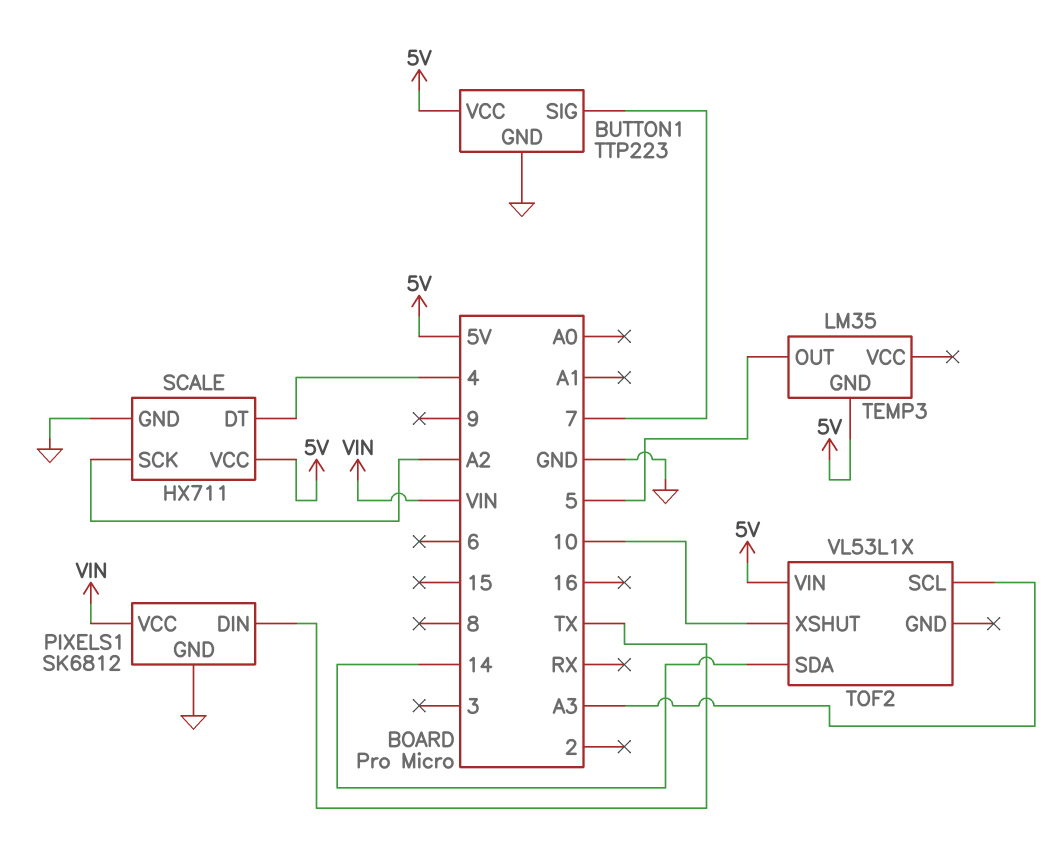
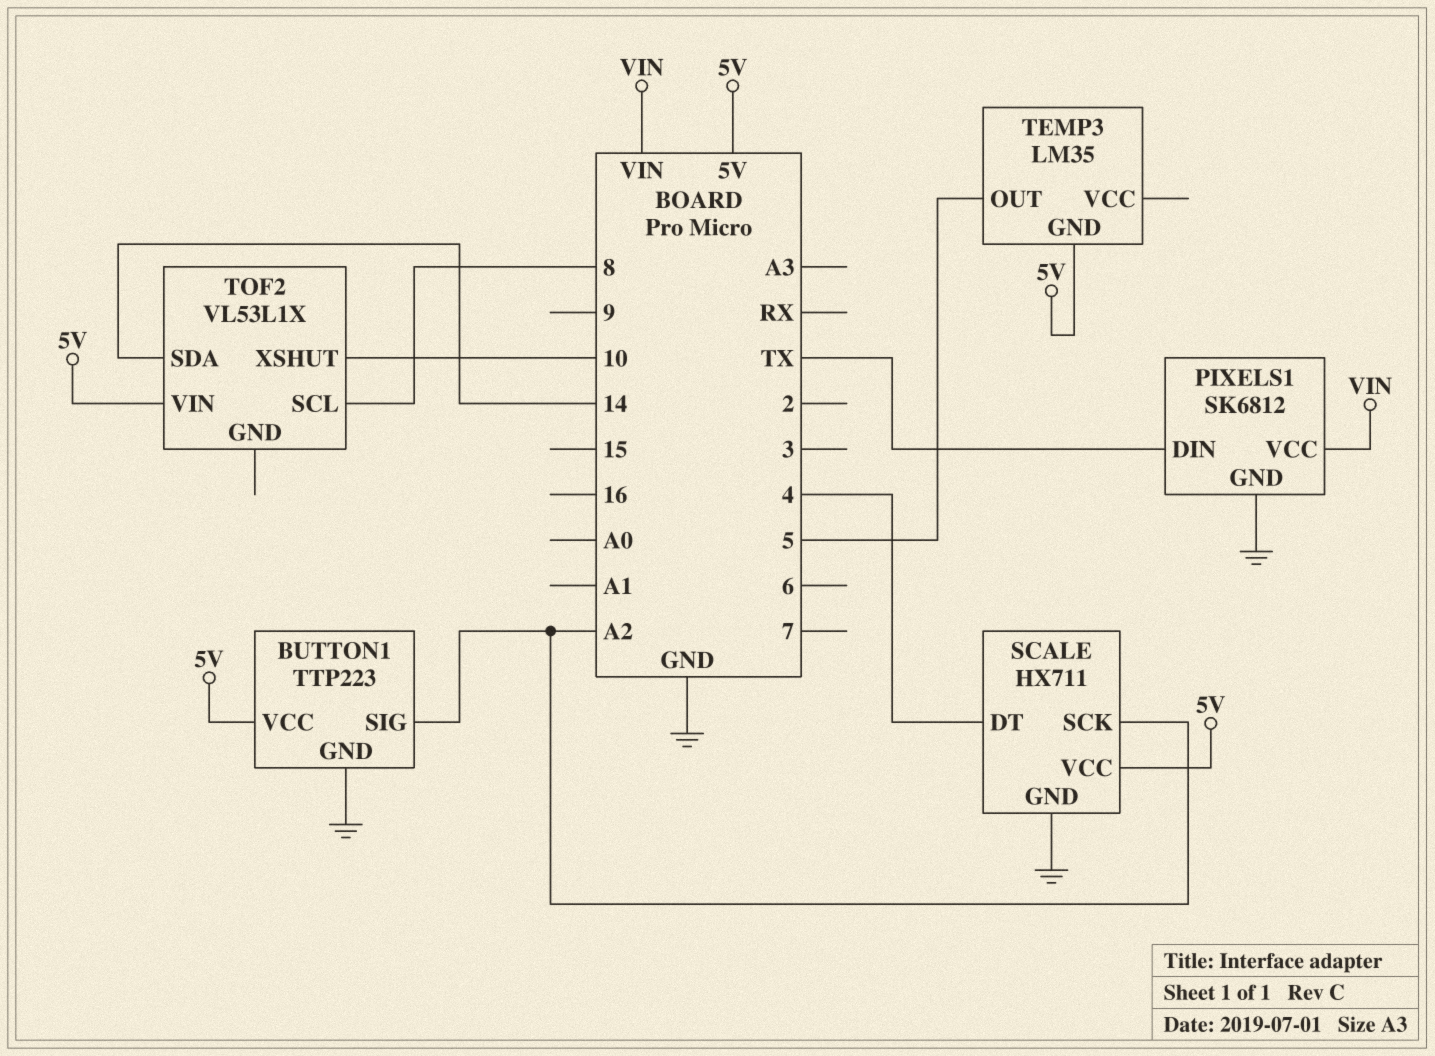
BUTTON1 pin SIG: 7 -> A2
TOF2 pin SCL: A3 -> 8

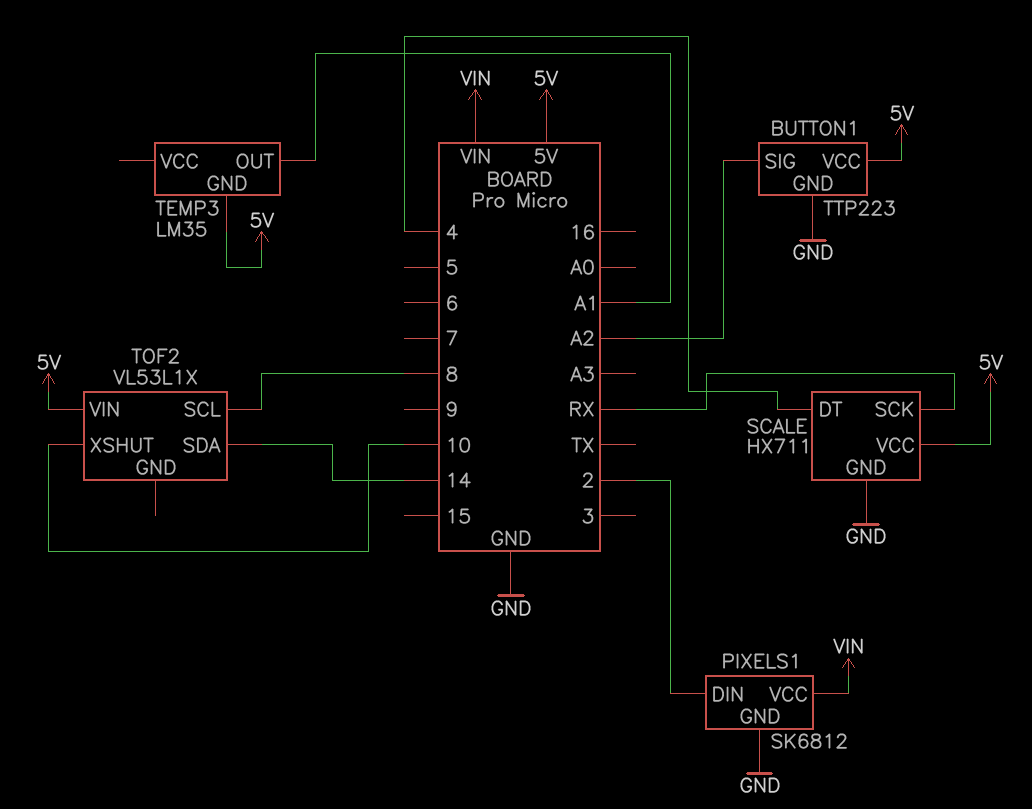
PIXELS1 pin DIN: TX -> 2
SCALE pin SCK: A2 -> RX
TEMP3 pin OUT: 5 -> A1

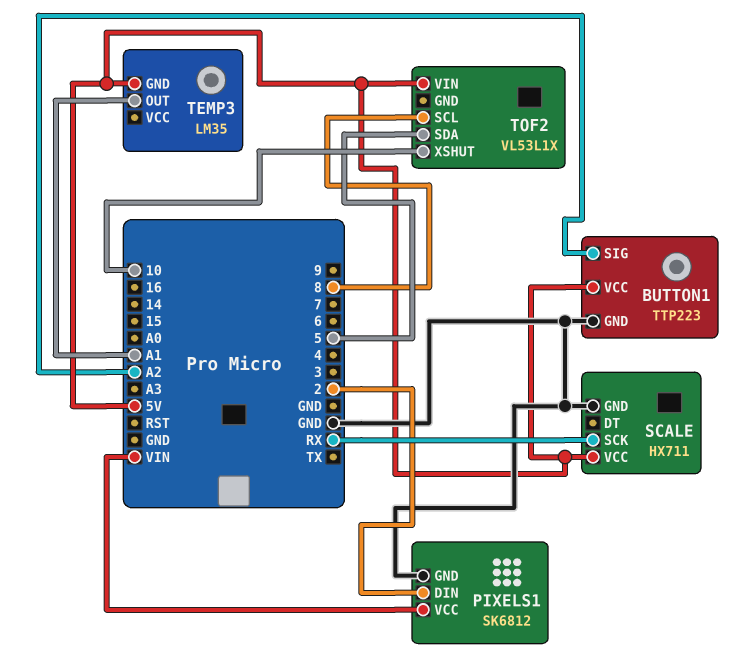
SCALE pin DT: 4 -> none
TOF2 pin SDA: 14 -> 5

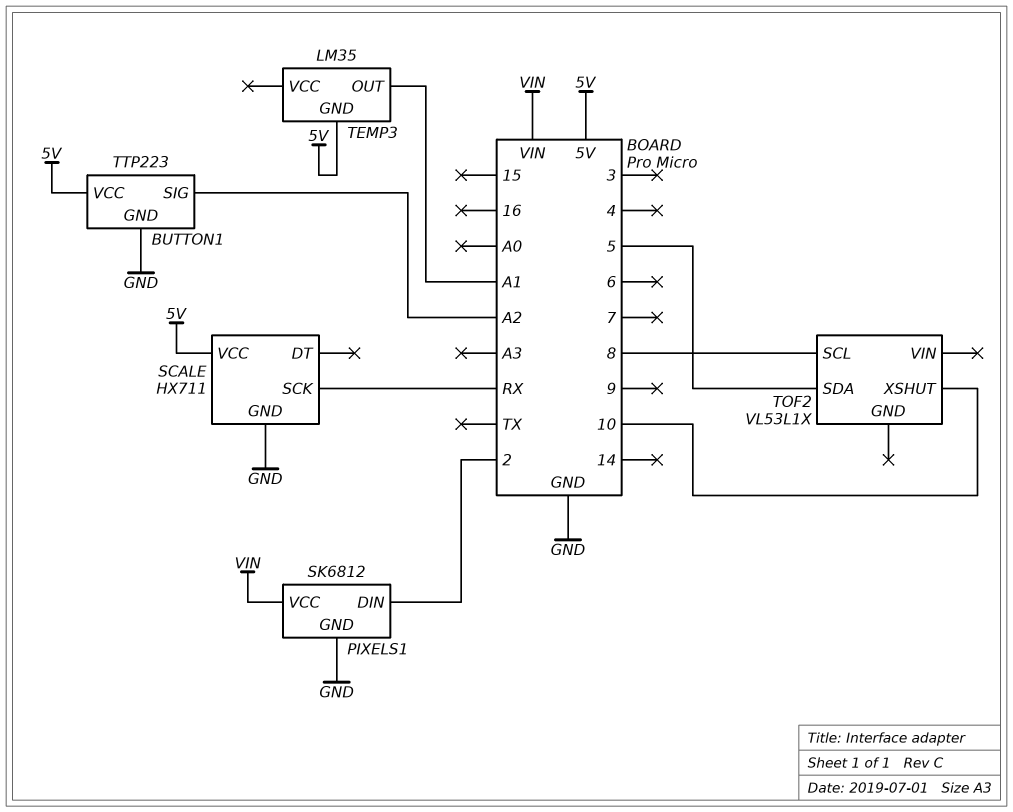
TOF2 pin VIN: 5V -> none

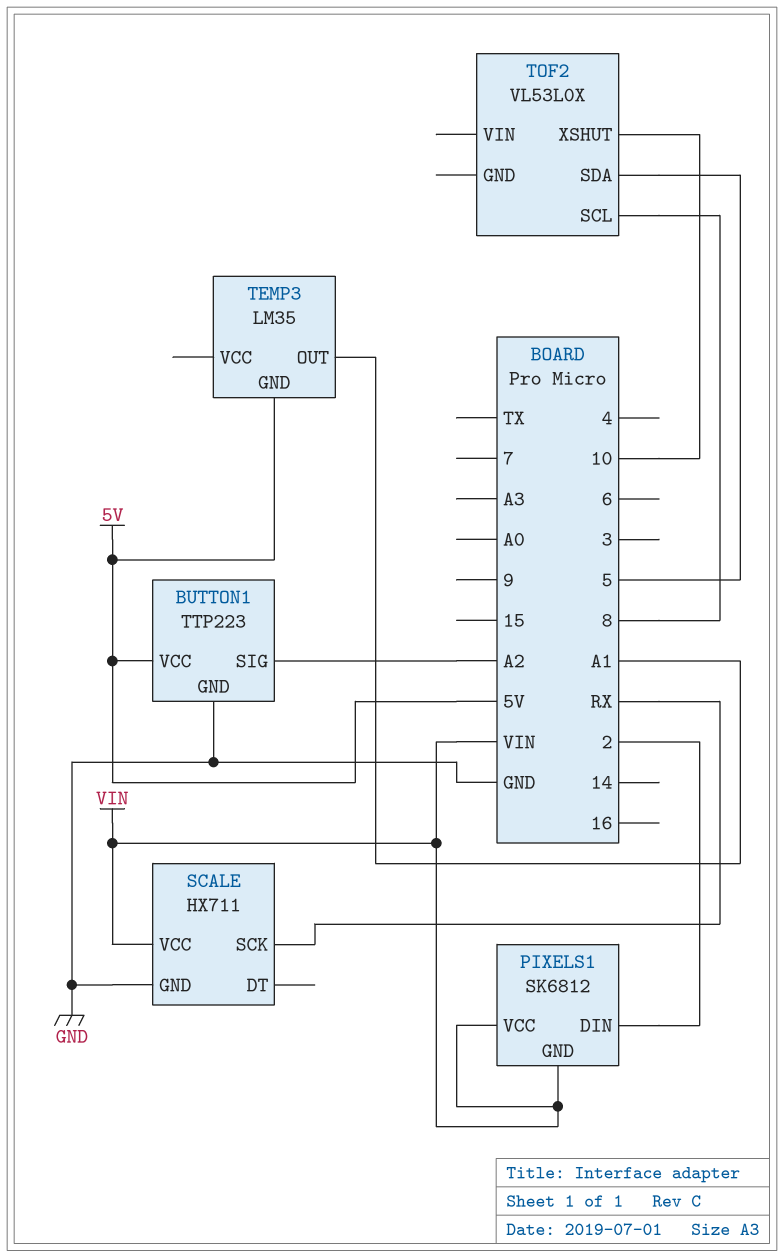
PIXELS1 pin GND: GND -> VIN
SCALE pin VCC: 5V -> VIN
TOF2: VL53L1X -> VL53L0X

